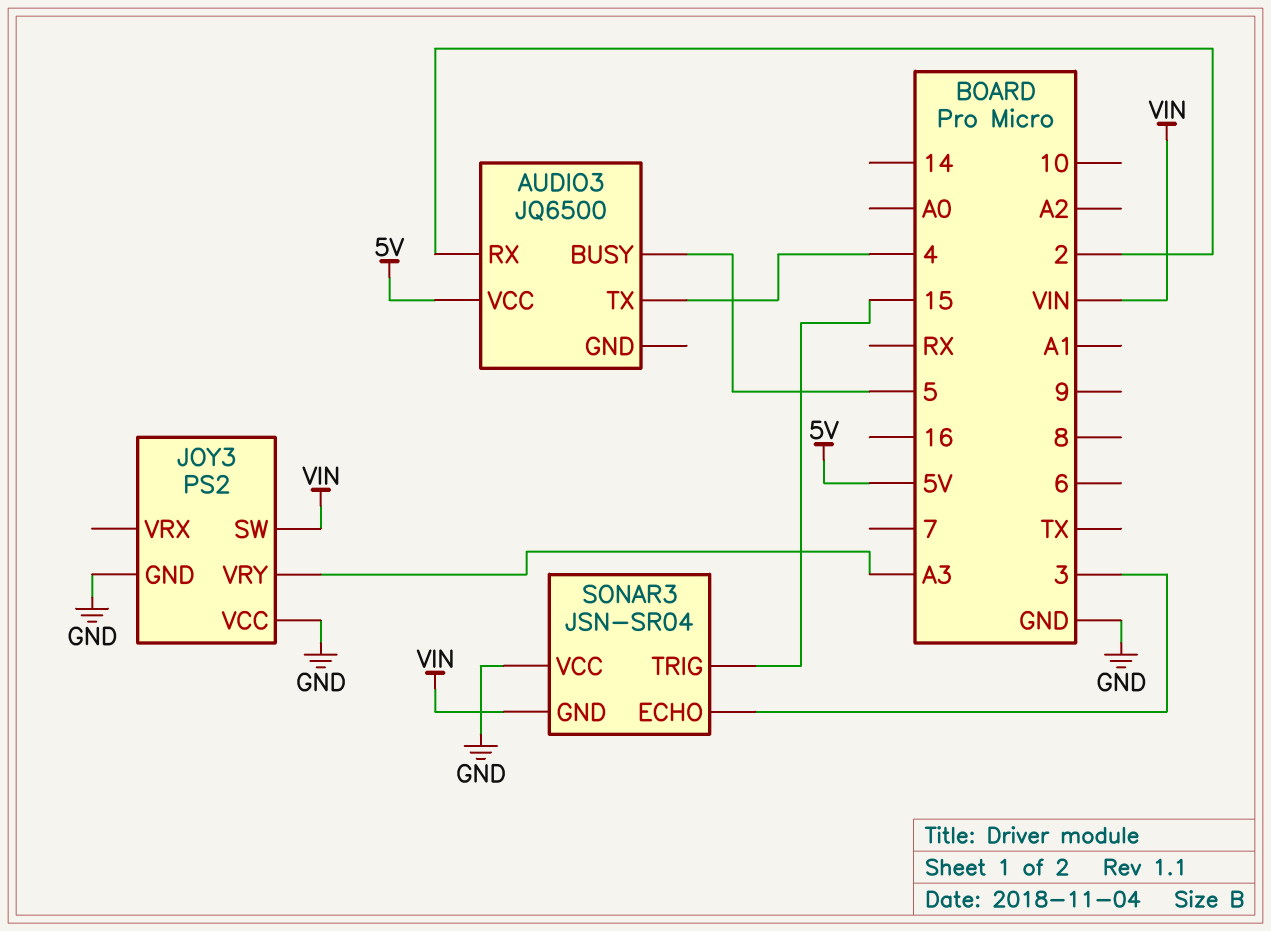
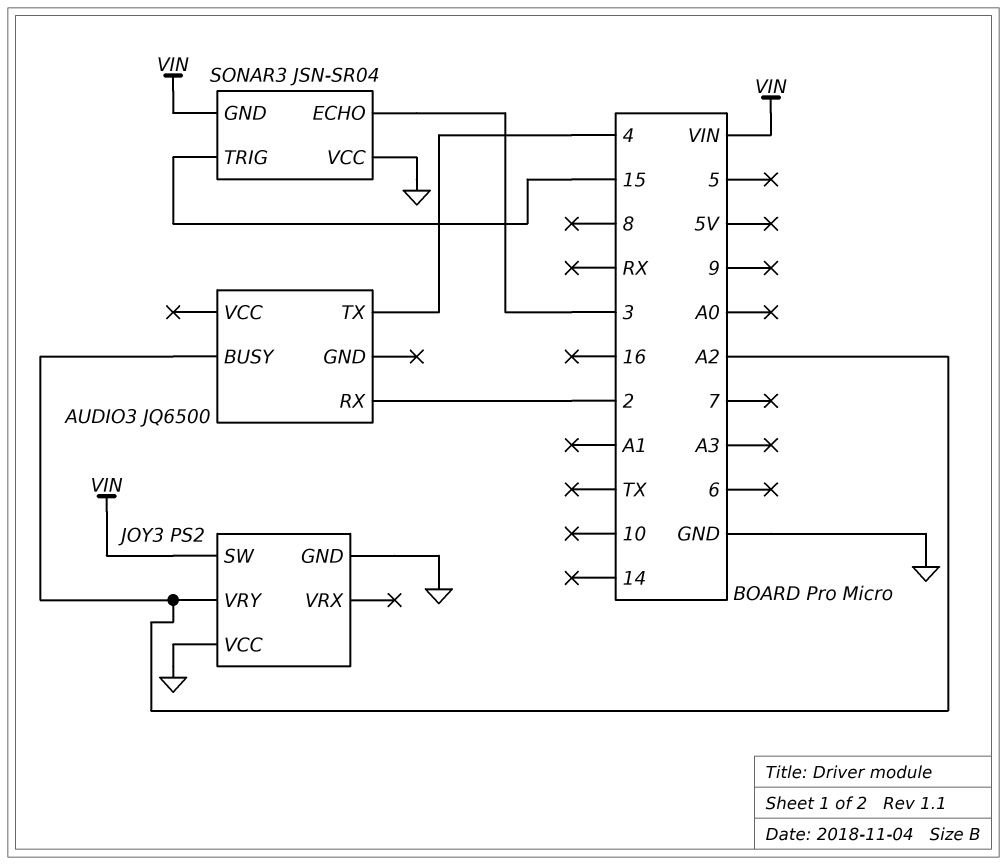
AUDIO3 pin BUSY: 5 -> A2
AUDIO3 pin VCC: 5V -> none
JOY3 pin VRY: A3 -> A2

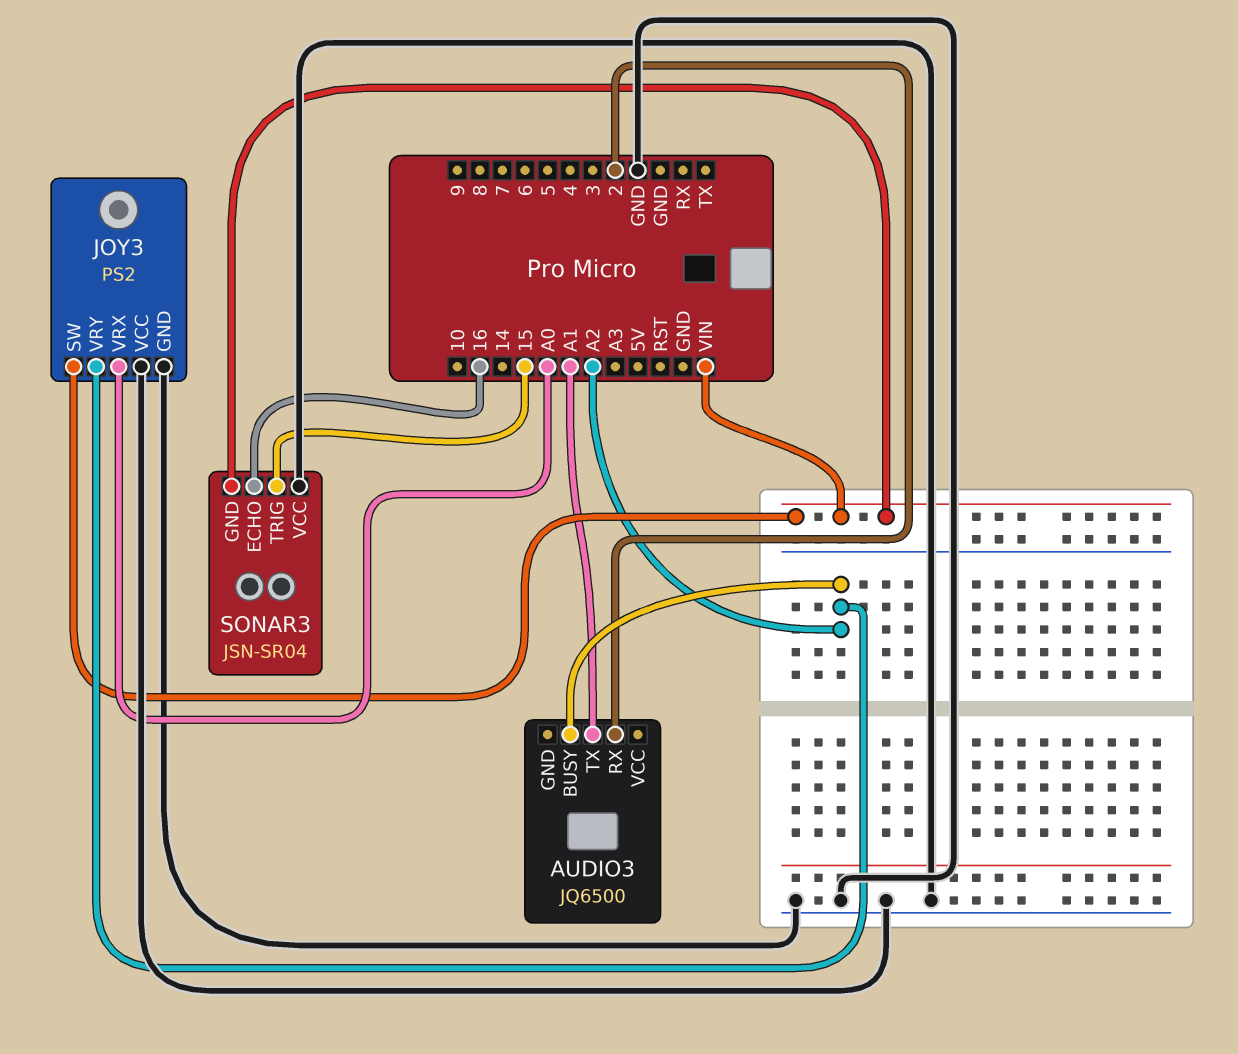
AUDIO3 pin TX: 4 -> A1
JOY3 pin VRX: none -> A0
SONAR3 pin ECHO: 3 -> 16

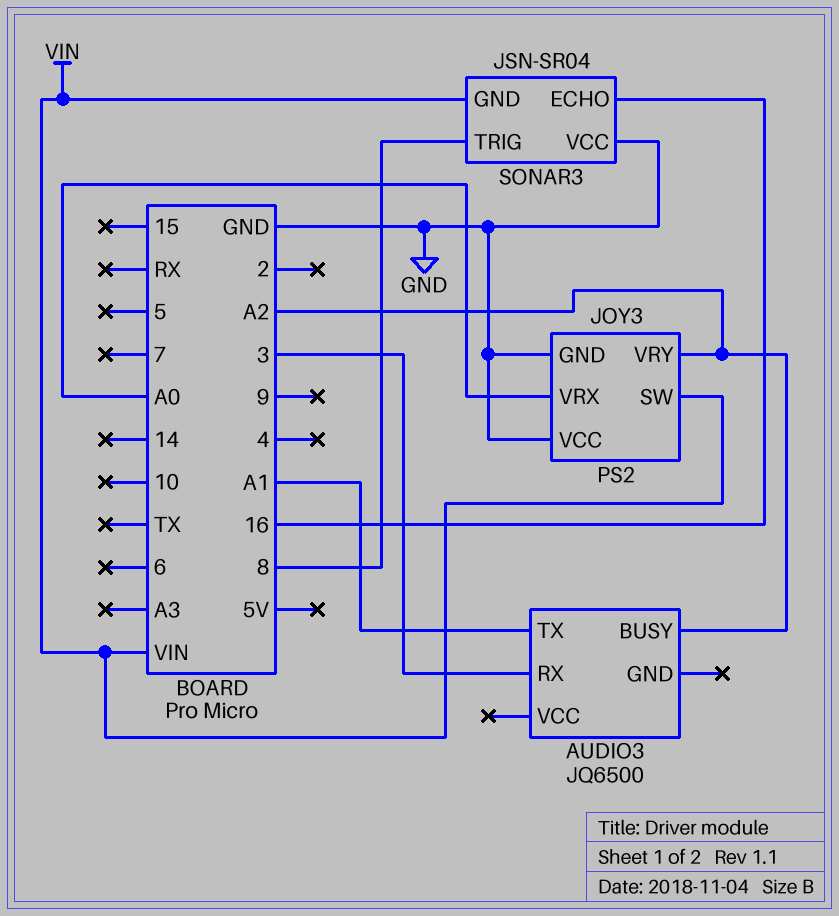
AUDIO3 pin RX: 2 -> 3
SONAR3 pin TRIG: 15 -> 8

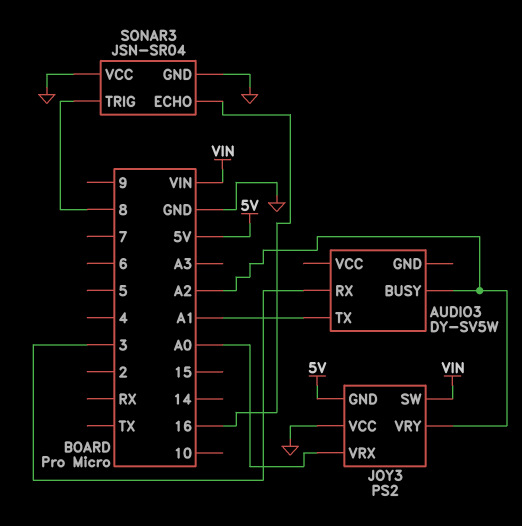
AUDIO3: JQ6500 -> DY-SV5W
JOY3 pin GND: GND -> 5V
SONAR3 pin GND: VIN -> GND

